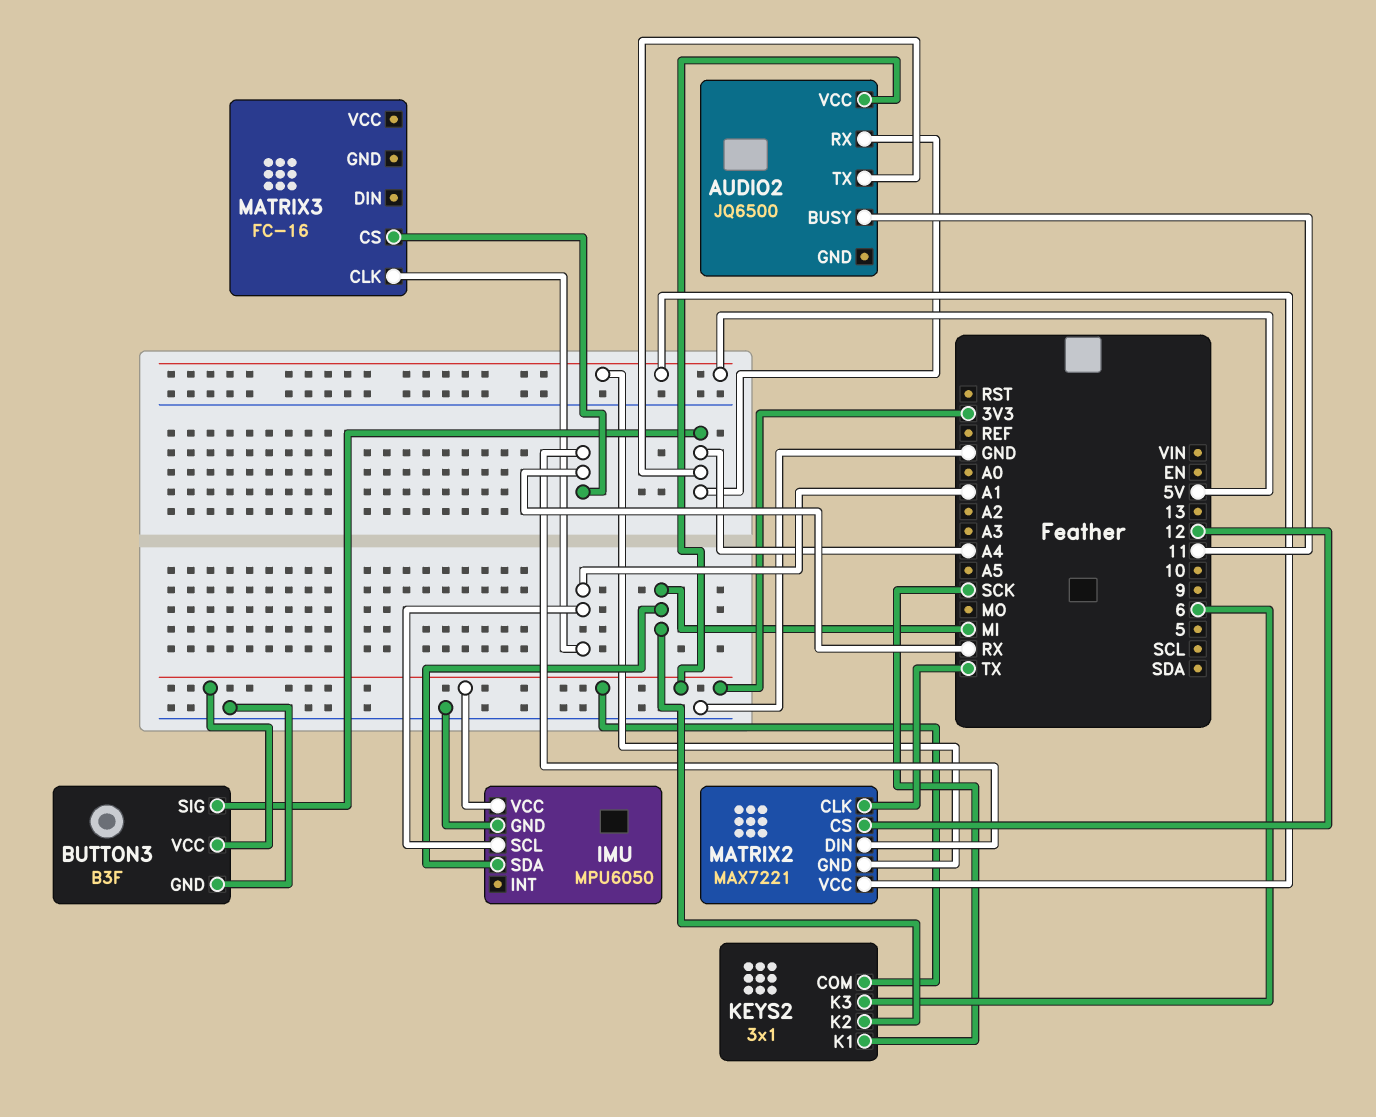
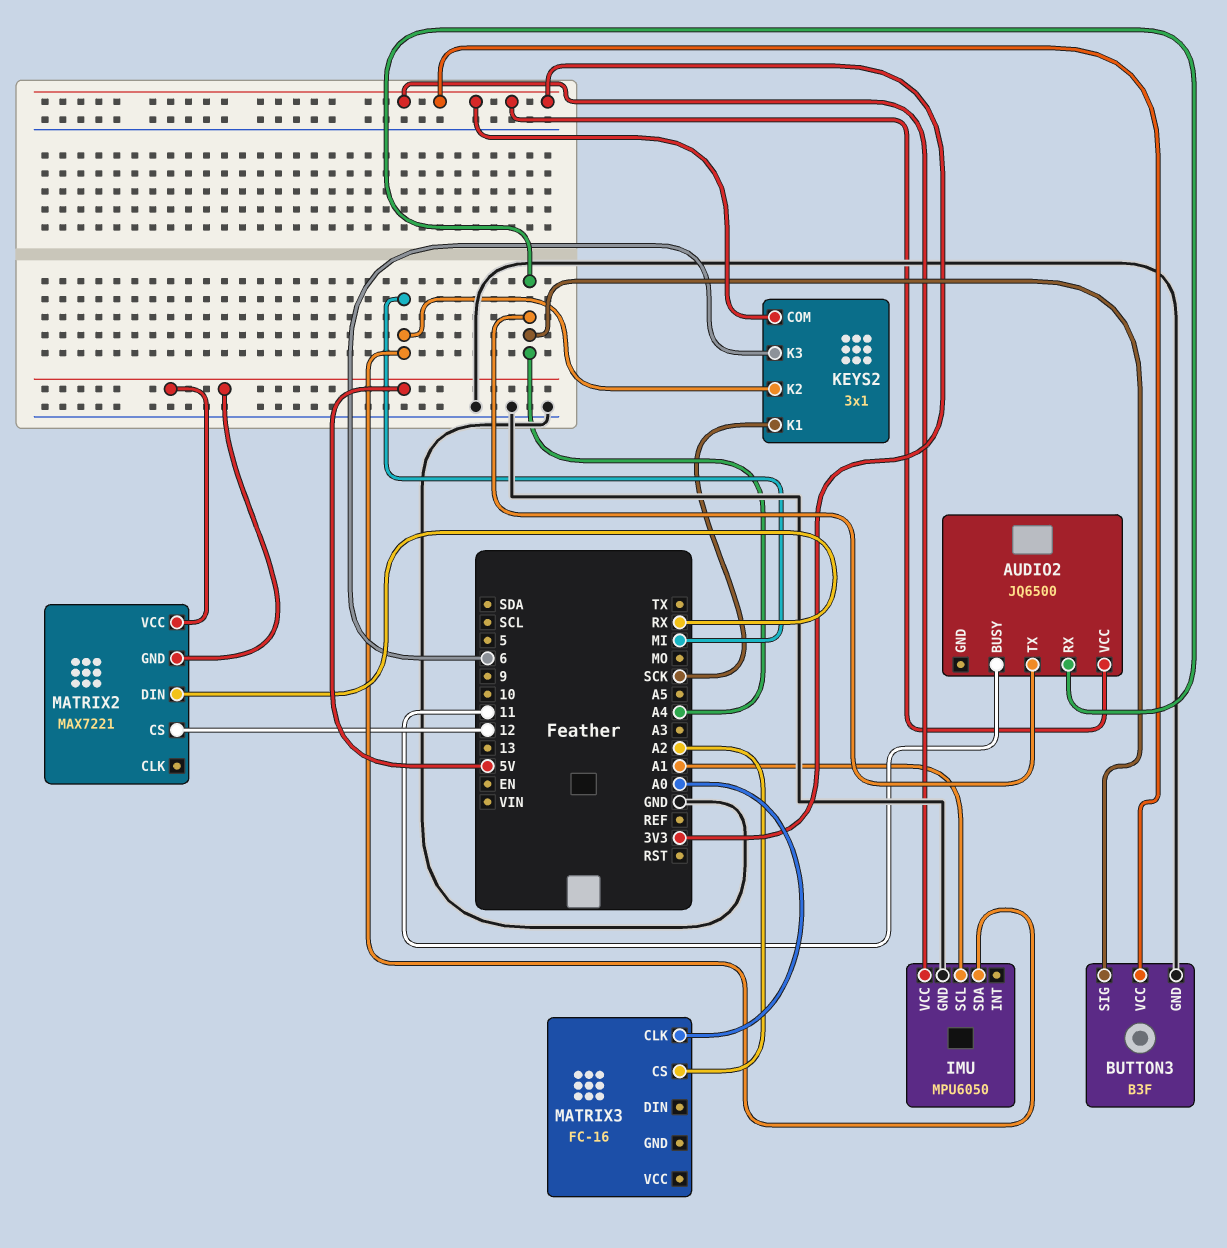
MATRIX2 pin CLK: TX -> none
MATRIX3 pin CLK: A1 -> A0
MATRIX3 pin CS: RX -> A2

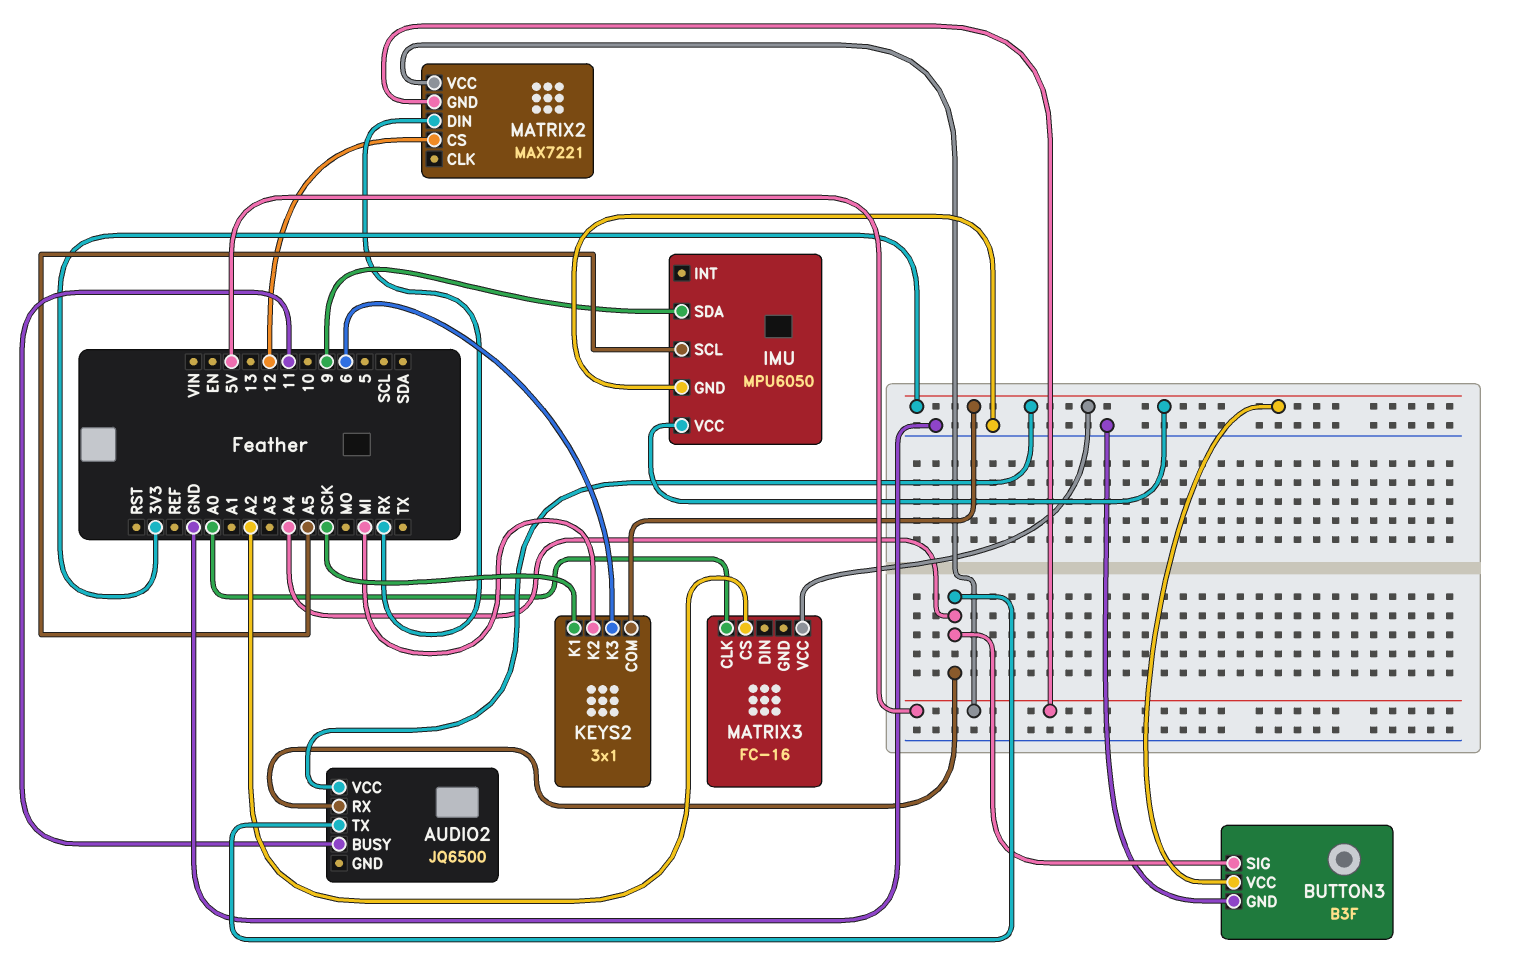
IMU pin SCL: A1 -> A5
IMU pin SDA: MI -> 9
MATRIX3 pin VCC: none -> 3V3

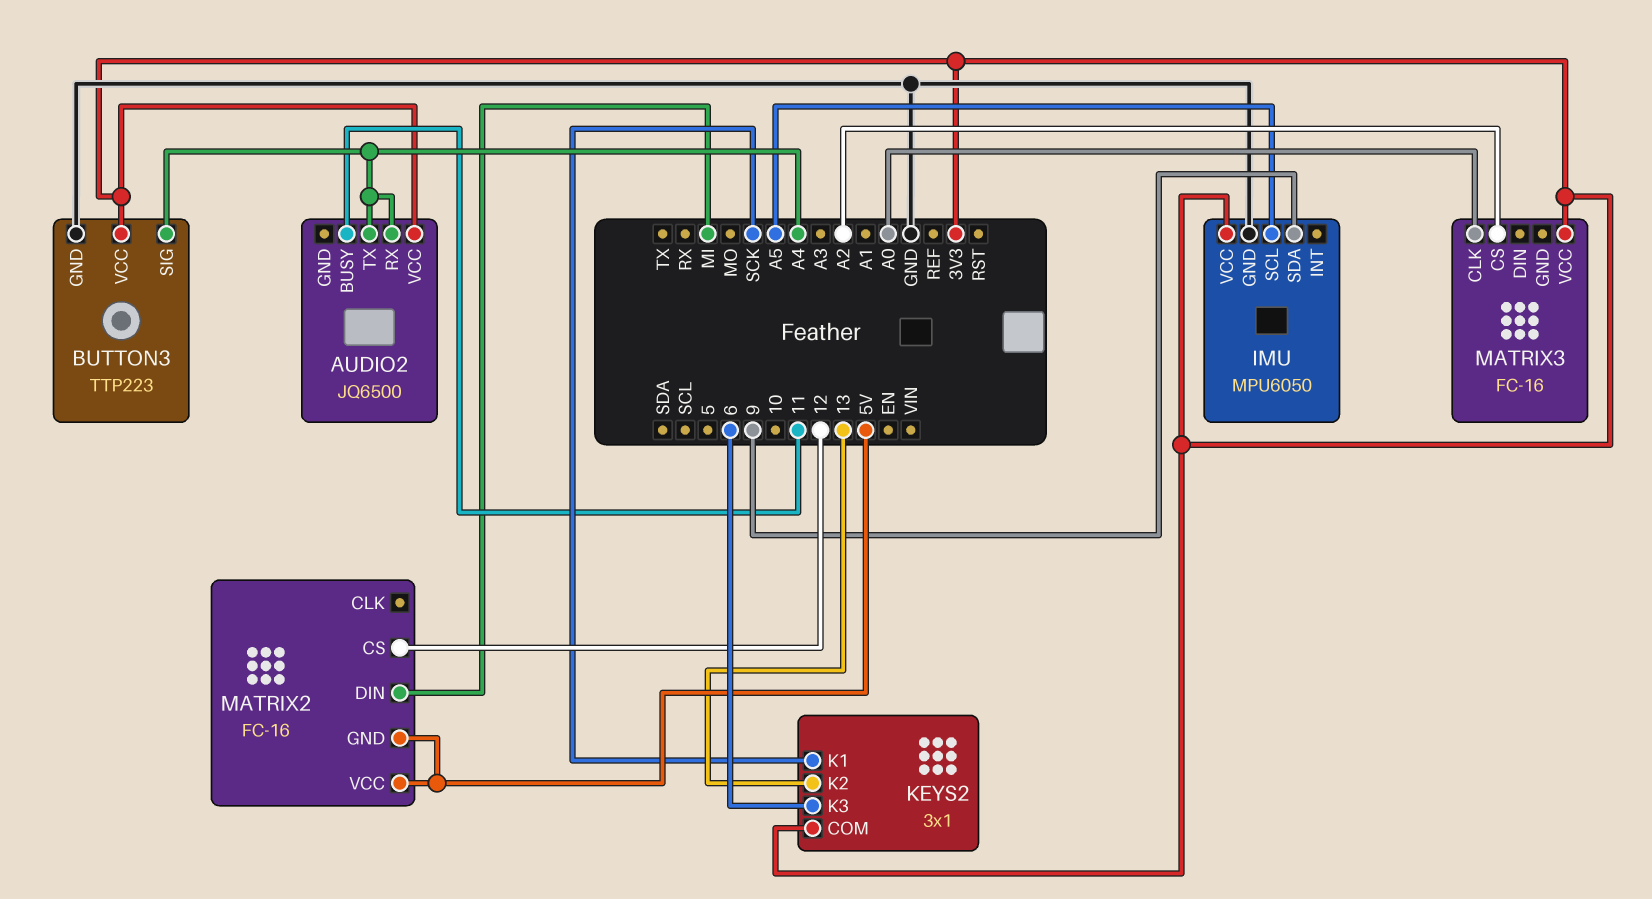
BUTTON3: B3F -> TTP223
KEYS2 pin K2: MI -> 13
MATRIX2: MAX7221 -> FC-16
MATRIX2 pin DIN: RX -> MI

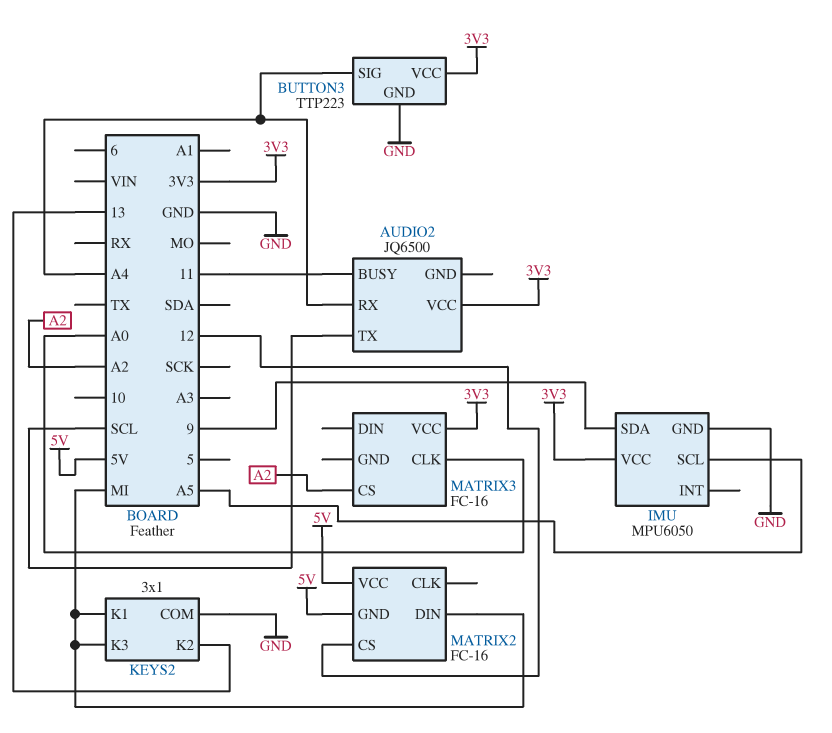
AUDIO2 pin TX: A4 -> SCL
KEYS2 pin COM: 3V3 -> GND
KEYS2 pin K1: SCK -> MI
KEYS2 pin K3: 6 -> MI

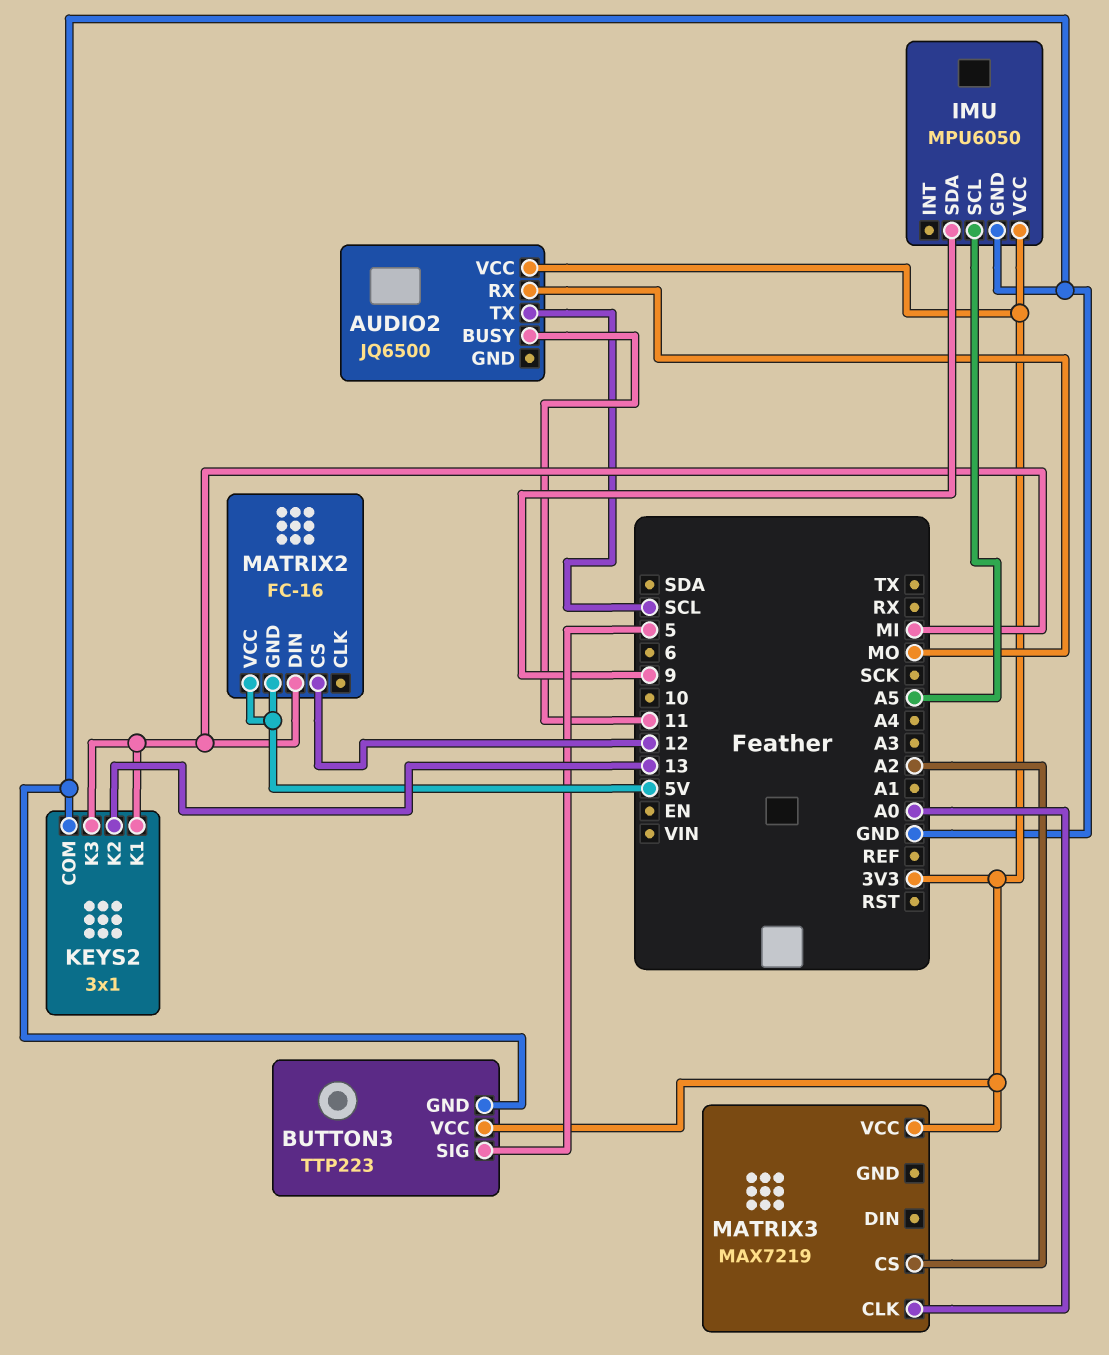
AUDIO2 pin RX: A4 -> MO
BUTTON3 pin SIG: A4 -> 5
MATRIX3: FC-16 -> MAX7219

